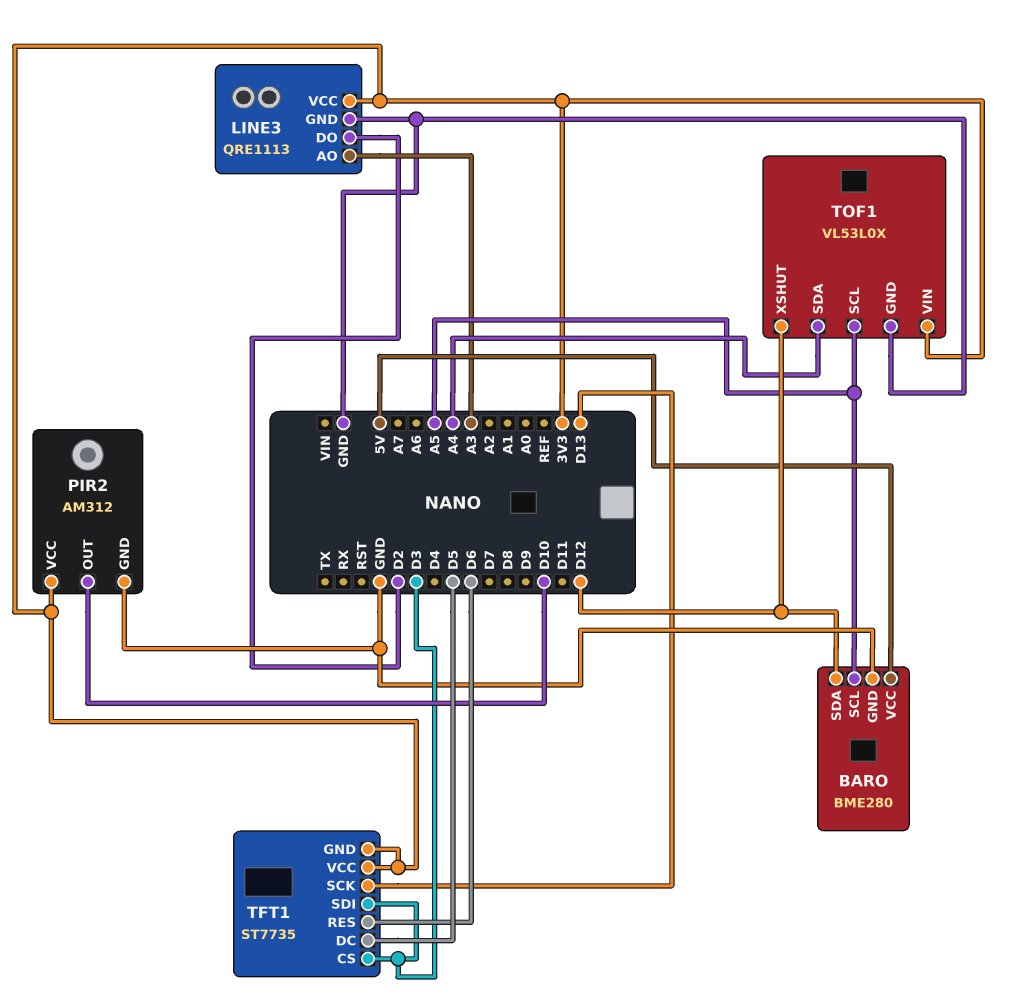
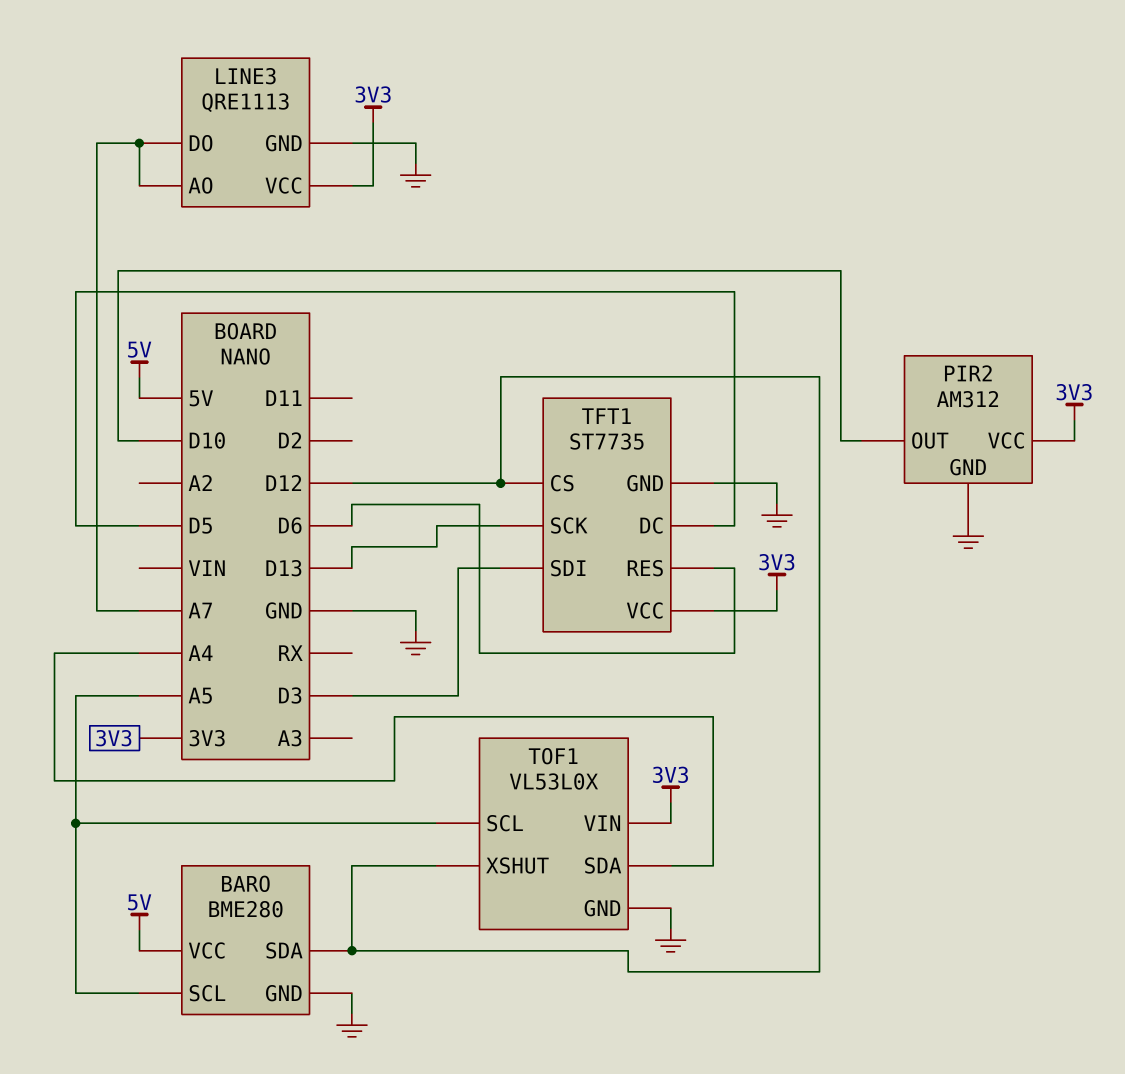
LINE3 pin AO: A3 -> A7
LINE3 pin DO: D2 -> A7
TFT1 pin CS: D3 -> D12
TFT1 pin GND: 3V3 -> GND

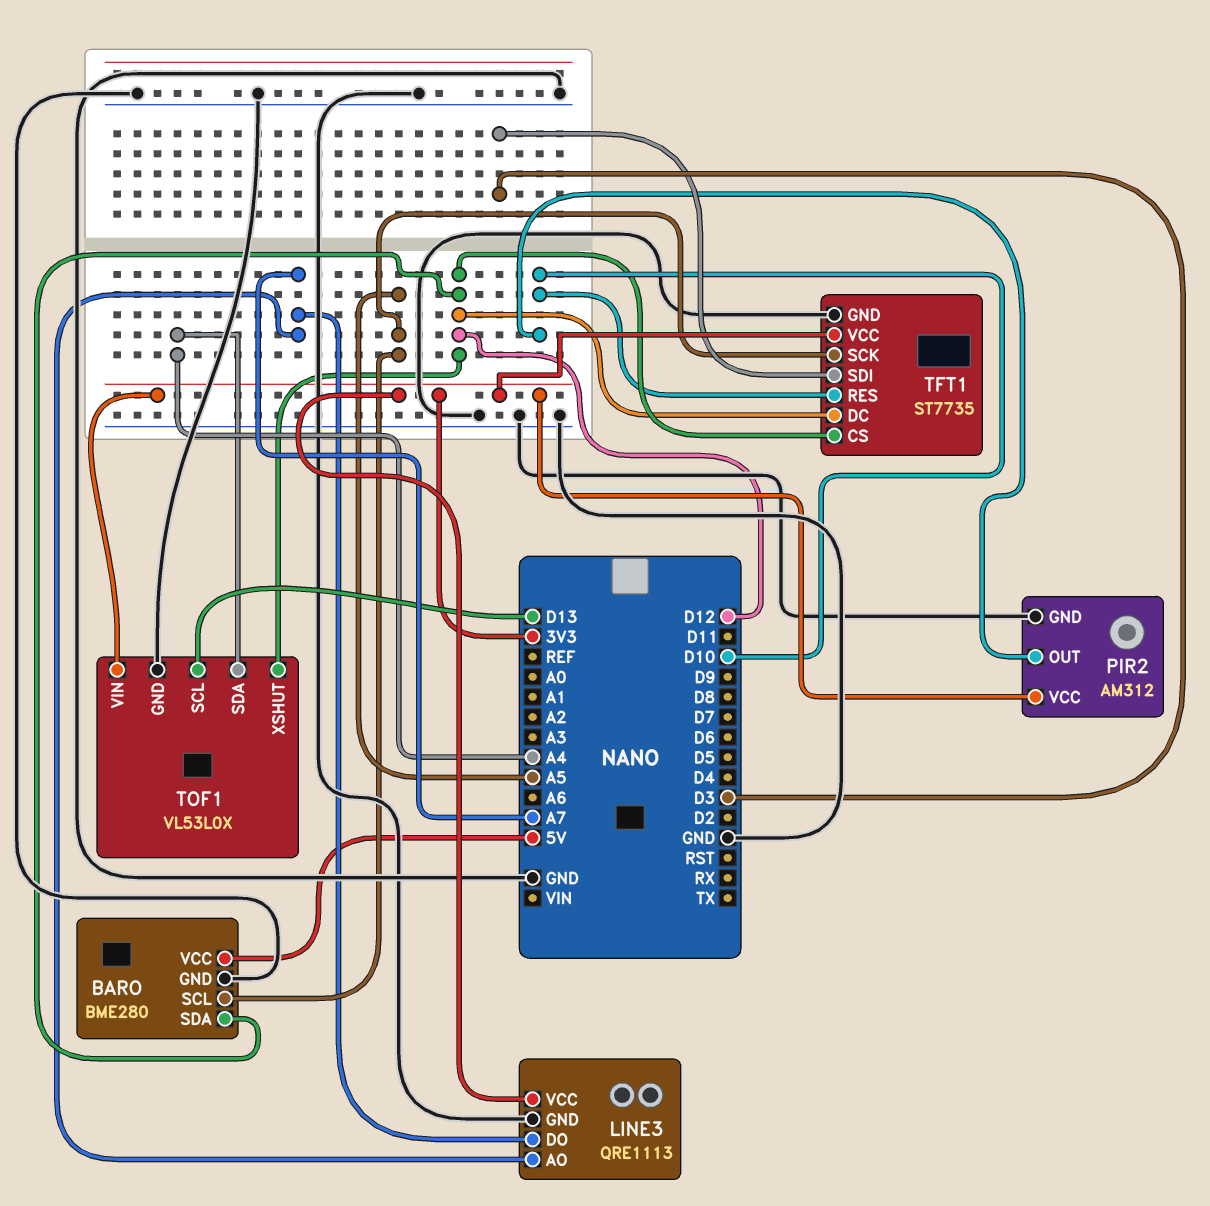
TFT1 pin DC: D5 -> D12
TFT1 pin RES: D6 -> D10
TFT1 pin SCK: D13 -> A5
TOF1 pin SCL: A5 -> D13

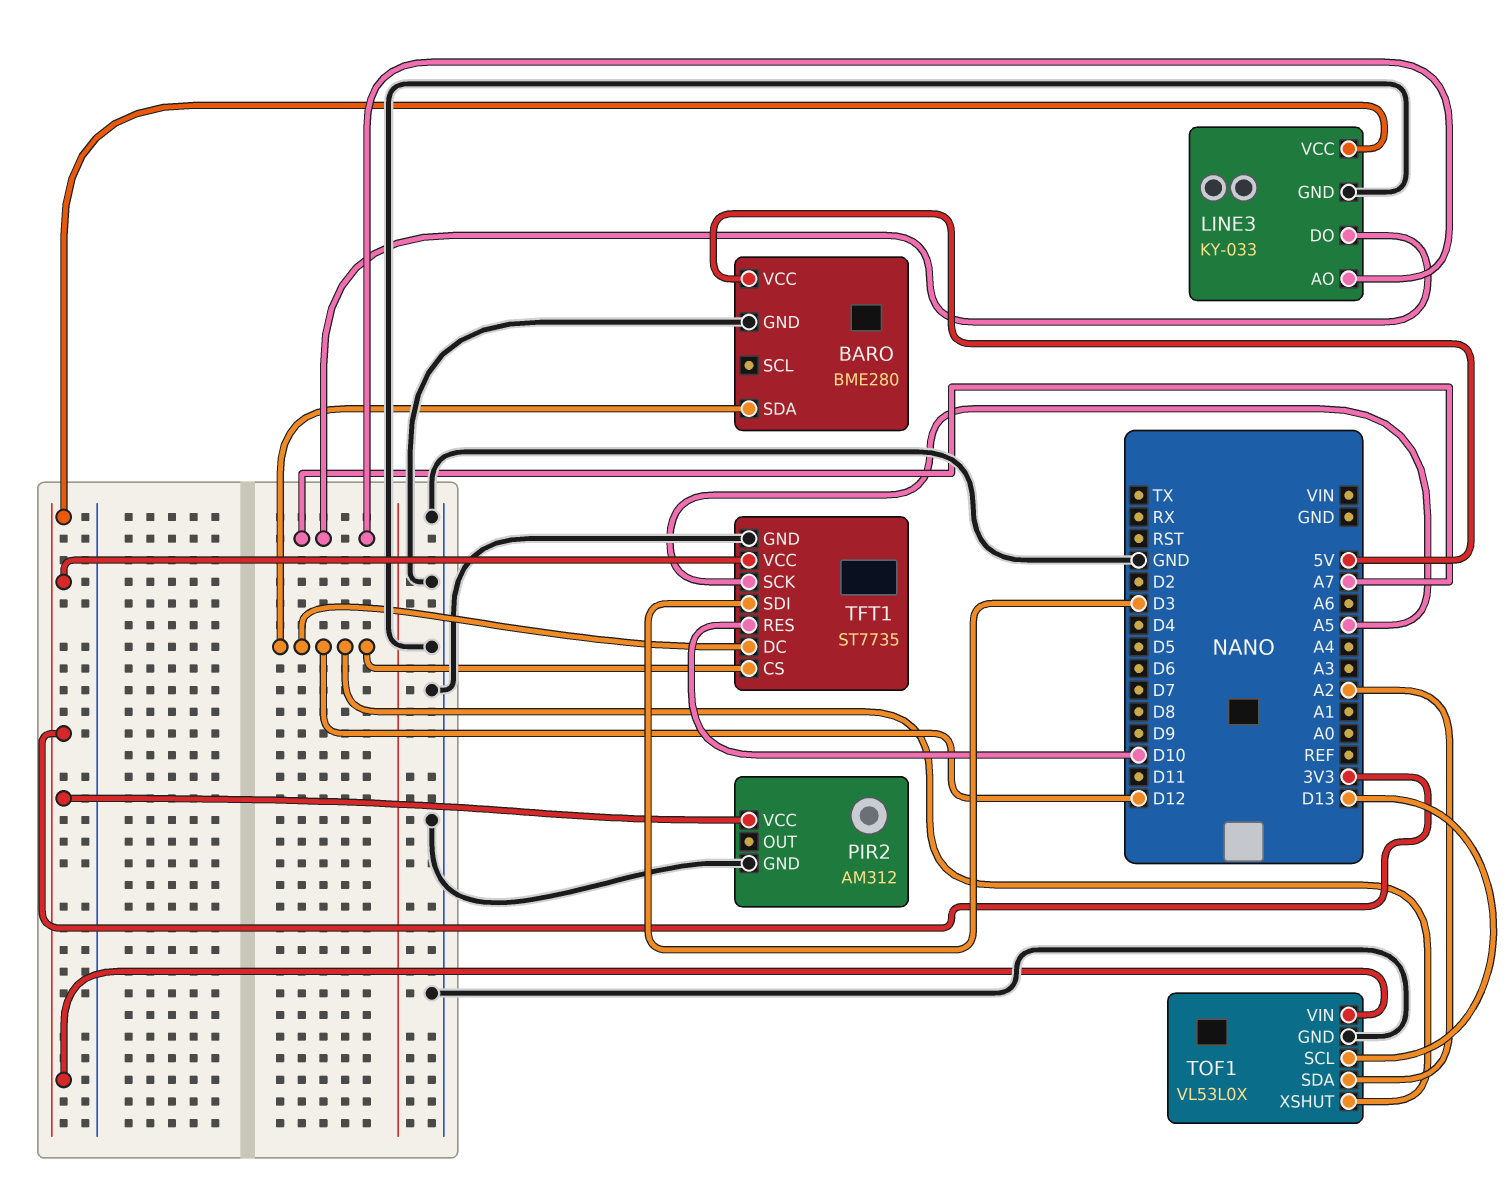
BARO pin SCL: A5 -> none
LINE3: QRE1113 -> KY-033
PIR2 pin OUT: D10 -> none
TOF1 pin SDA: A4 -> A2

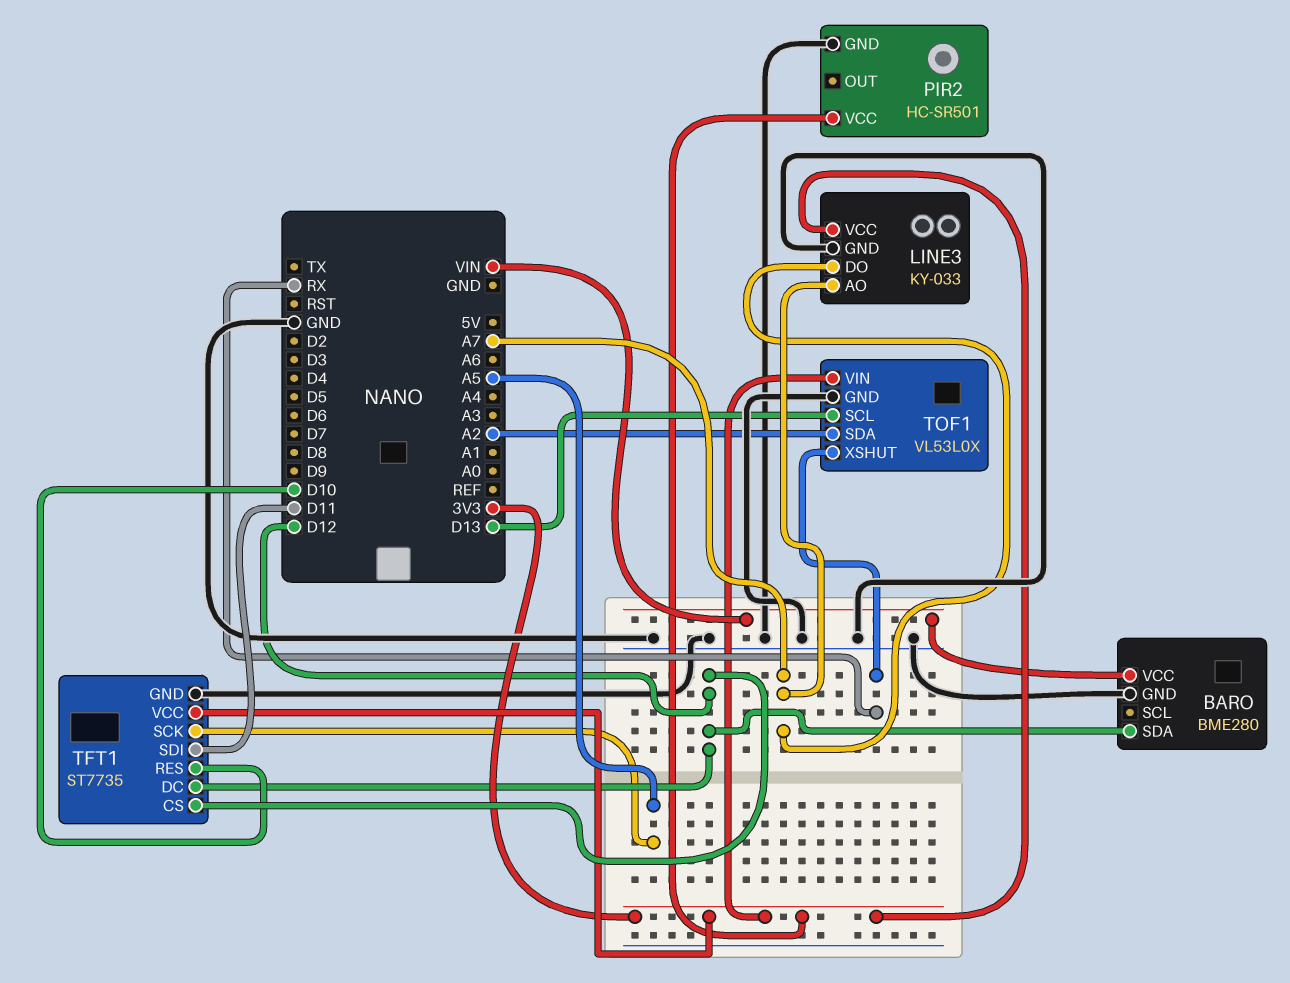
BARO pin VCC: 5V -> VIN
PIR2: AM312 -> HC-SR501
TFT1 pin SDI: D3 -> D11
TOF1 pin XSHUT: D12 -> RX

